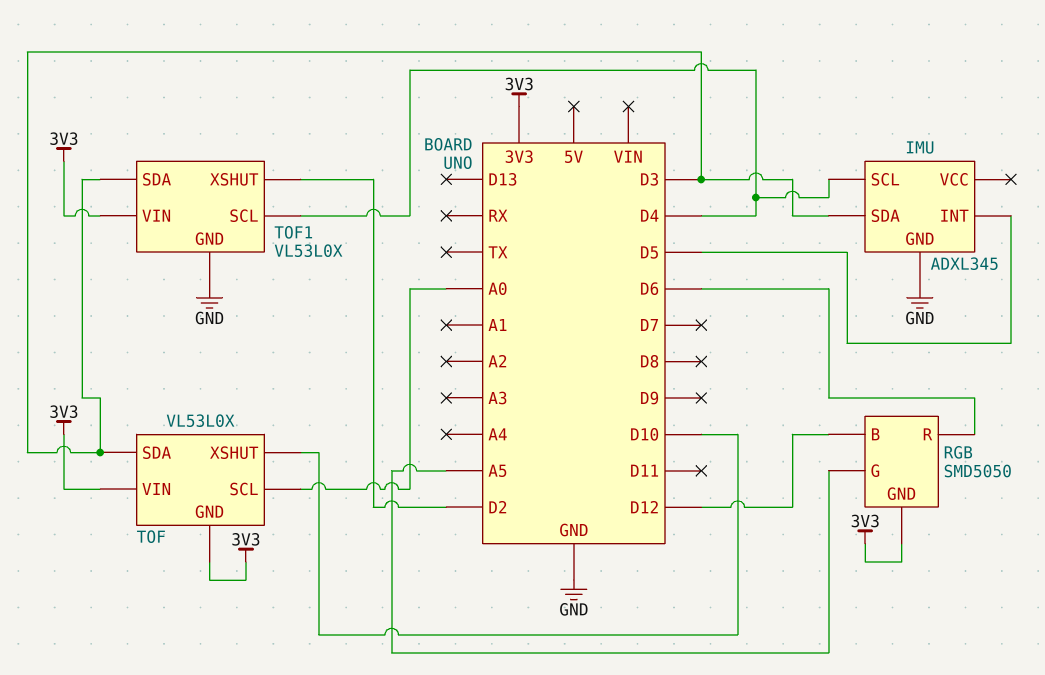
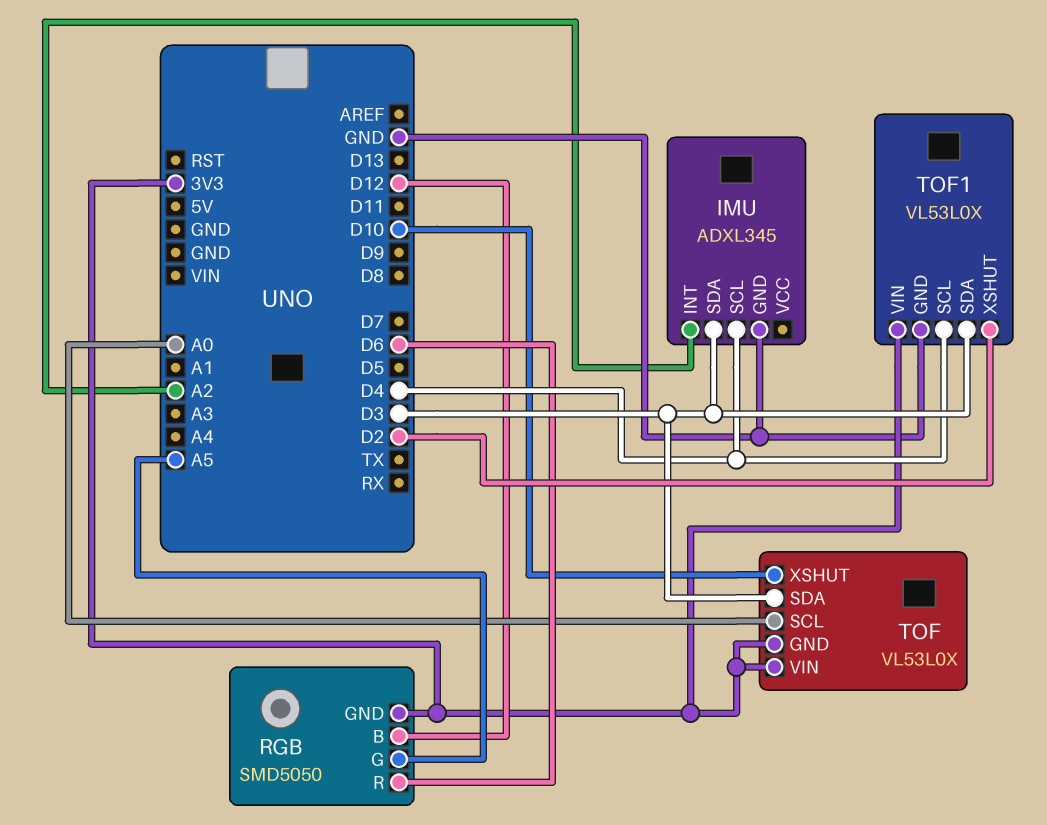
IMU pin INT: D5 -> A2

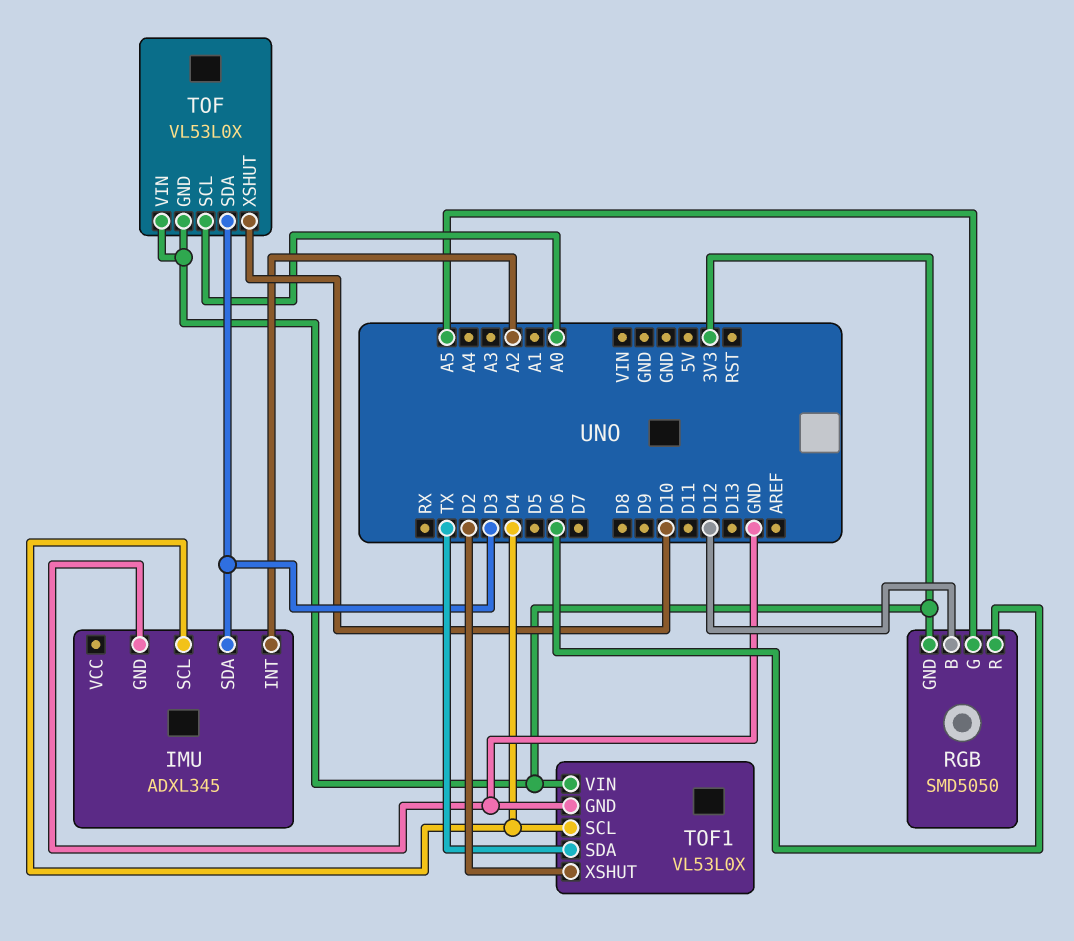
TOF1 pin SDA: D3 -> TX

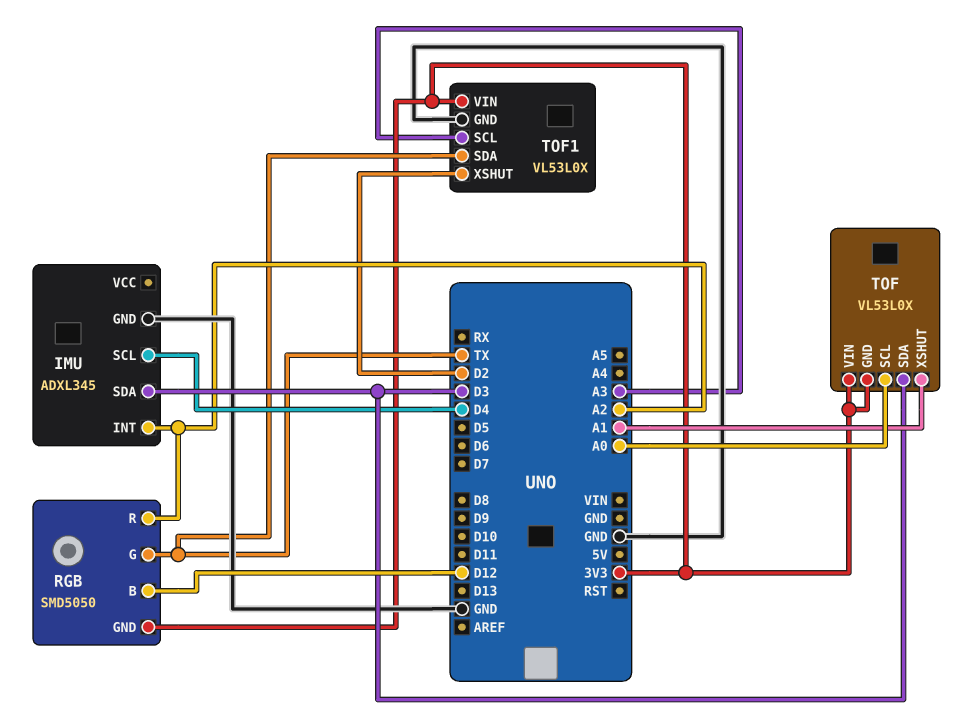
RGB pin G: A5 -> TX
RGB pin R: D6 -> A2
TOF pin XSHUT: D10 -> A1
TOF1 pin SCL: D4 -> A3

